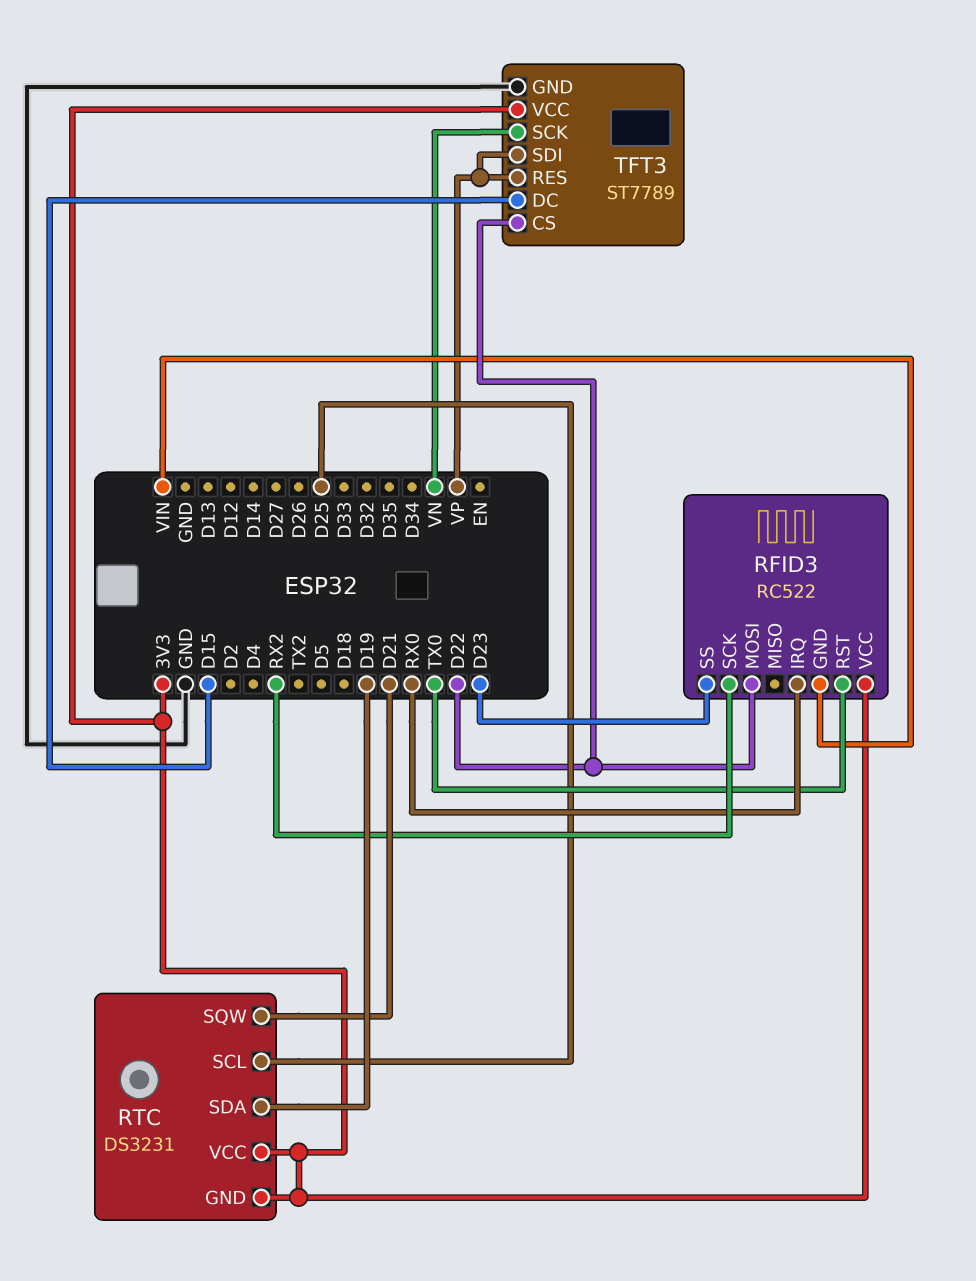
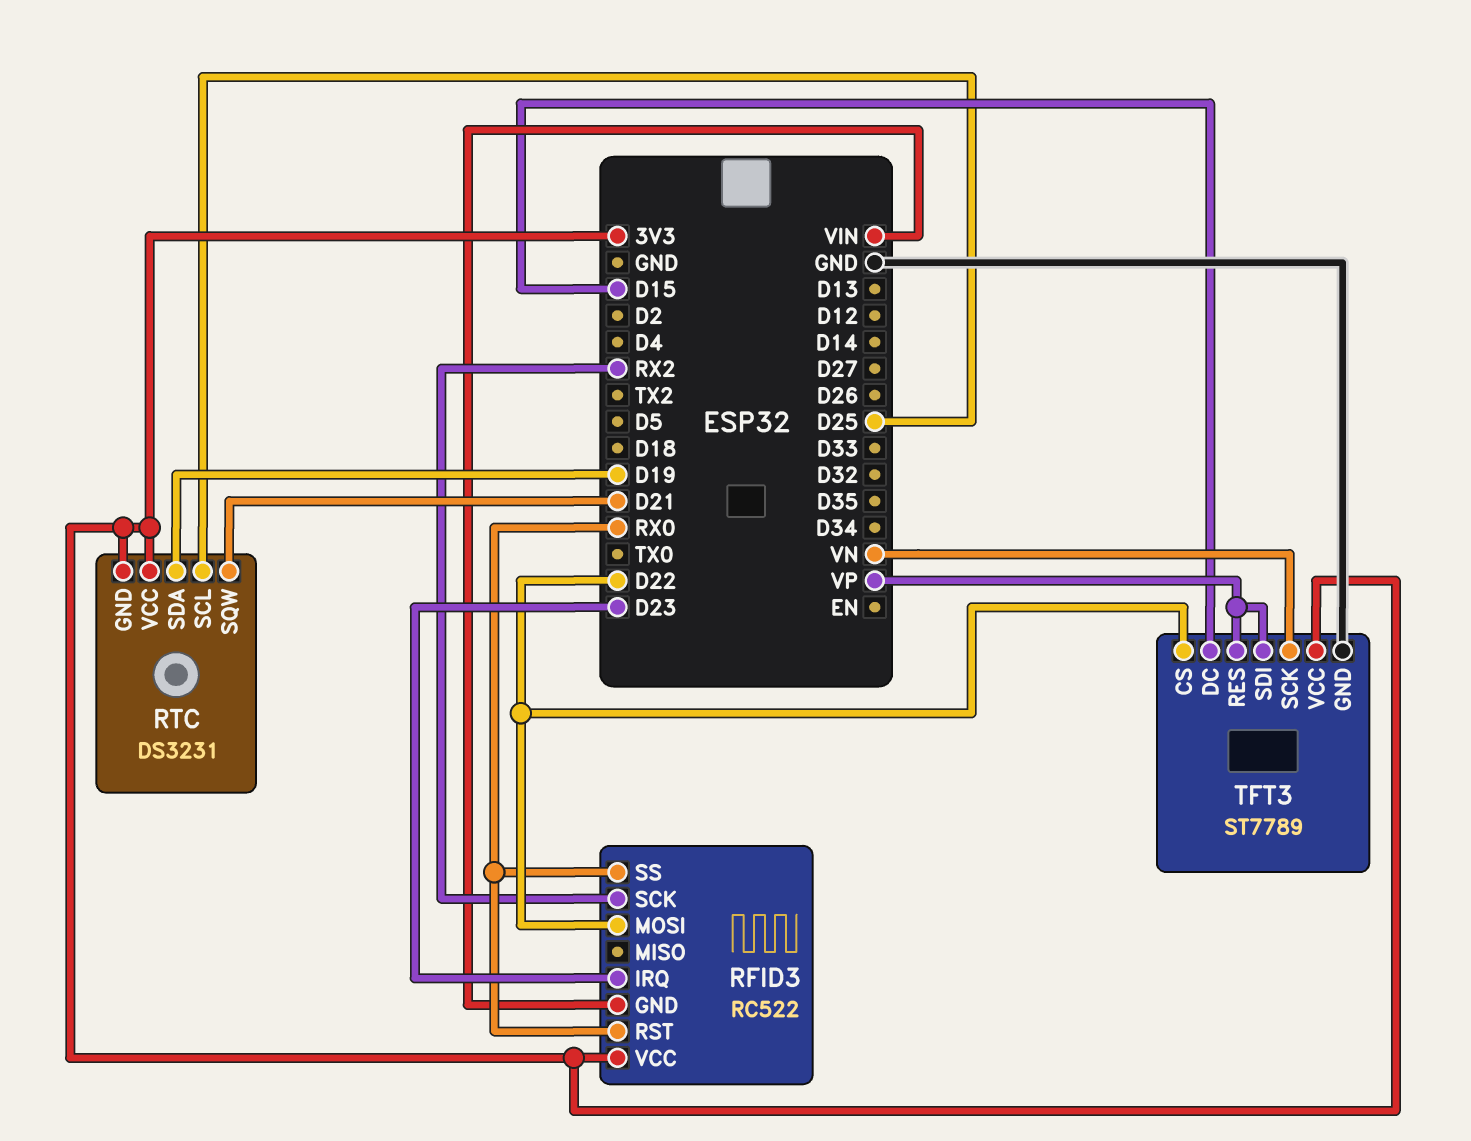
RFID3 pin IRQ: RX0 -> D23
RFID3 pin RST: TX0 -> RX0
RFID3 pin SS: D23 -> RX0

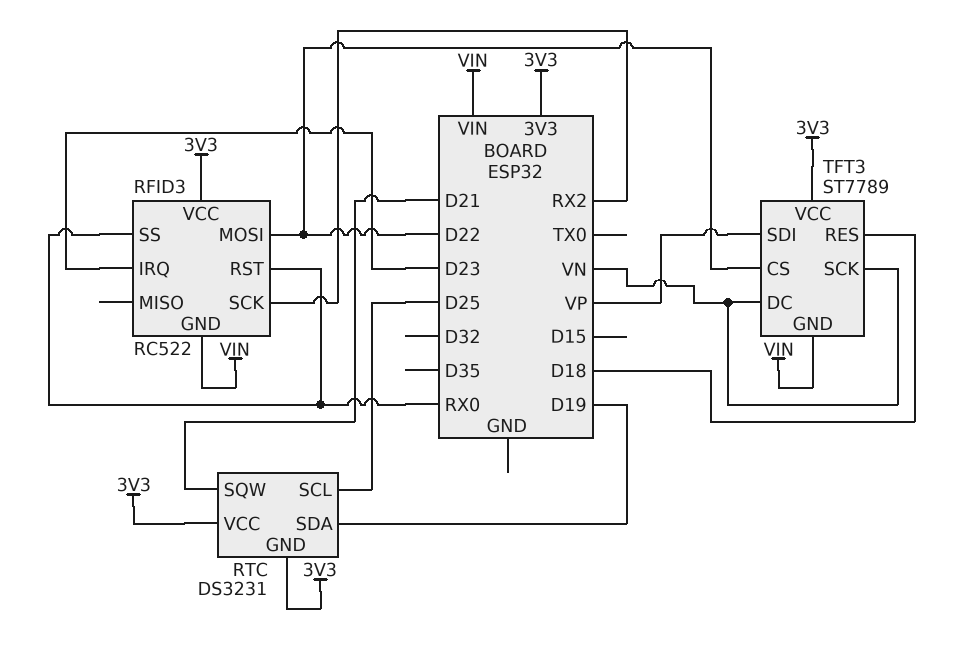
TFT3 pin DC: D15 -> VN
TFT3 pin GND: GND -> VIN
TFT3 pin RES: VP -> D18

